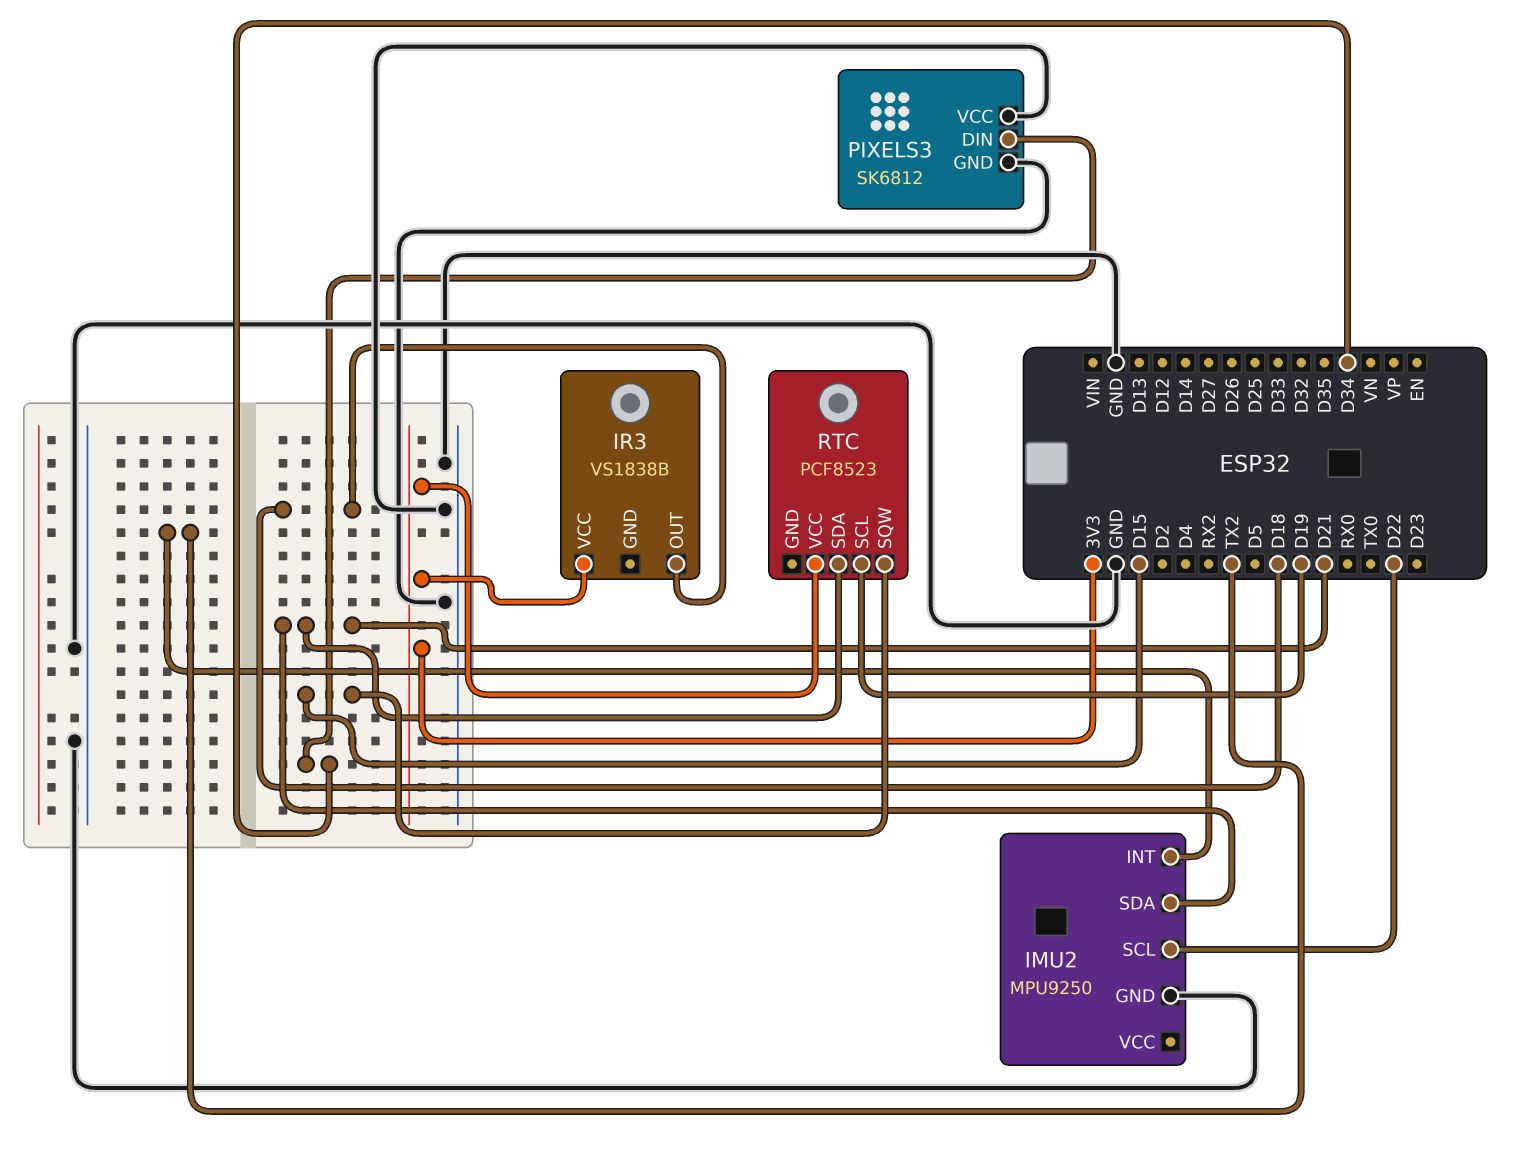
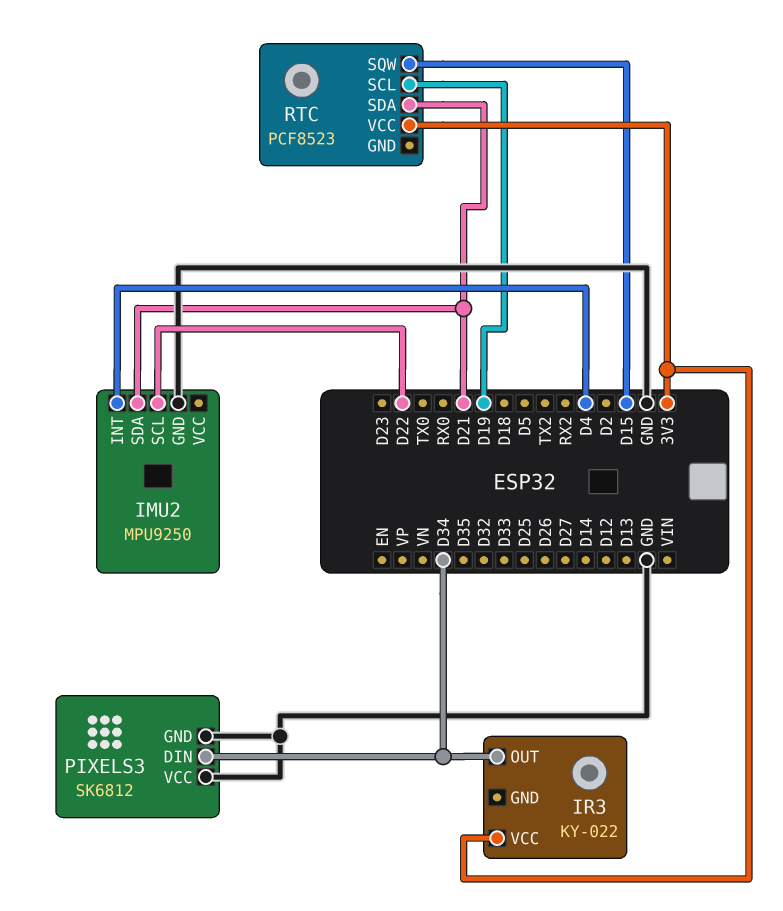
IMU2 pin INT: TX2 -> D4
IR3: VS1838B -> KY-022
IR3 pin OUT: D18 -> D34

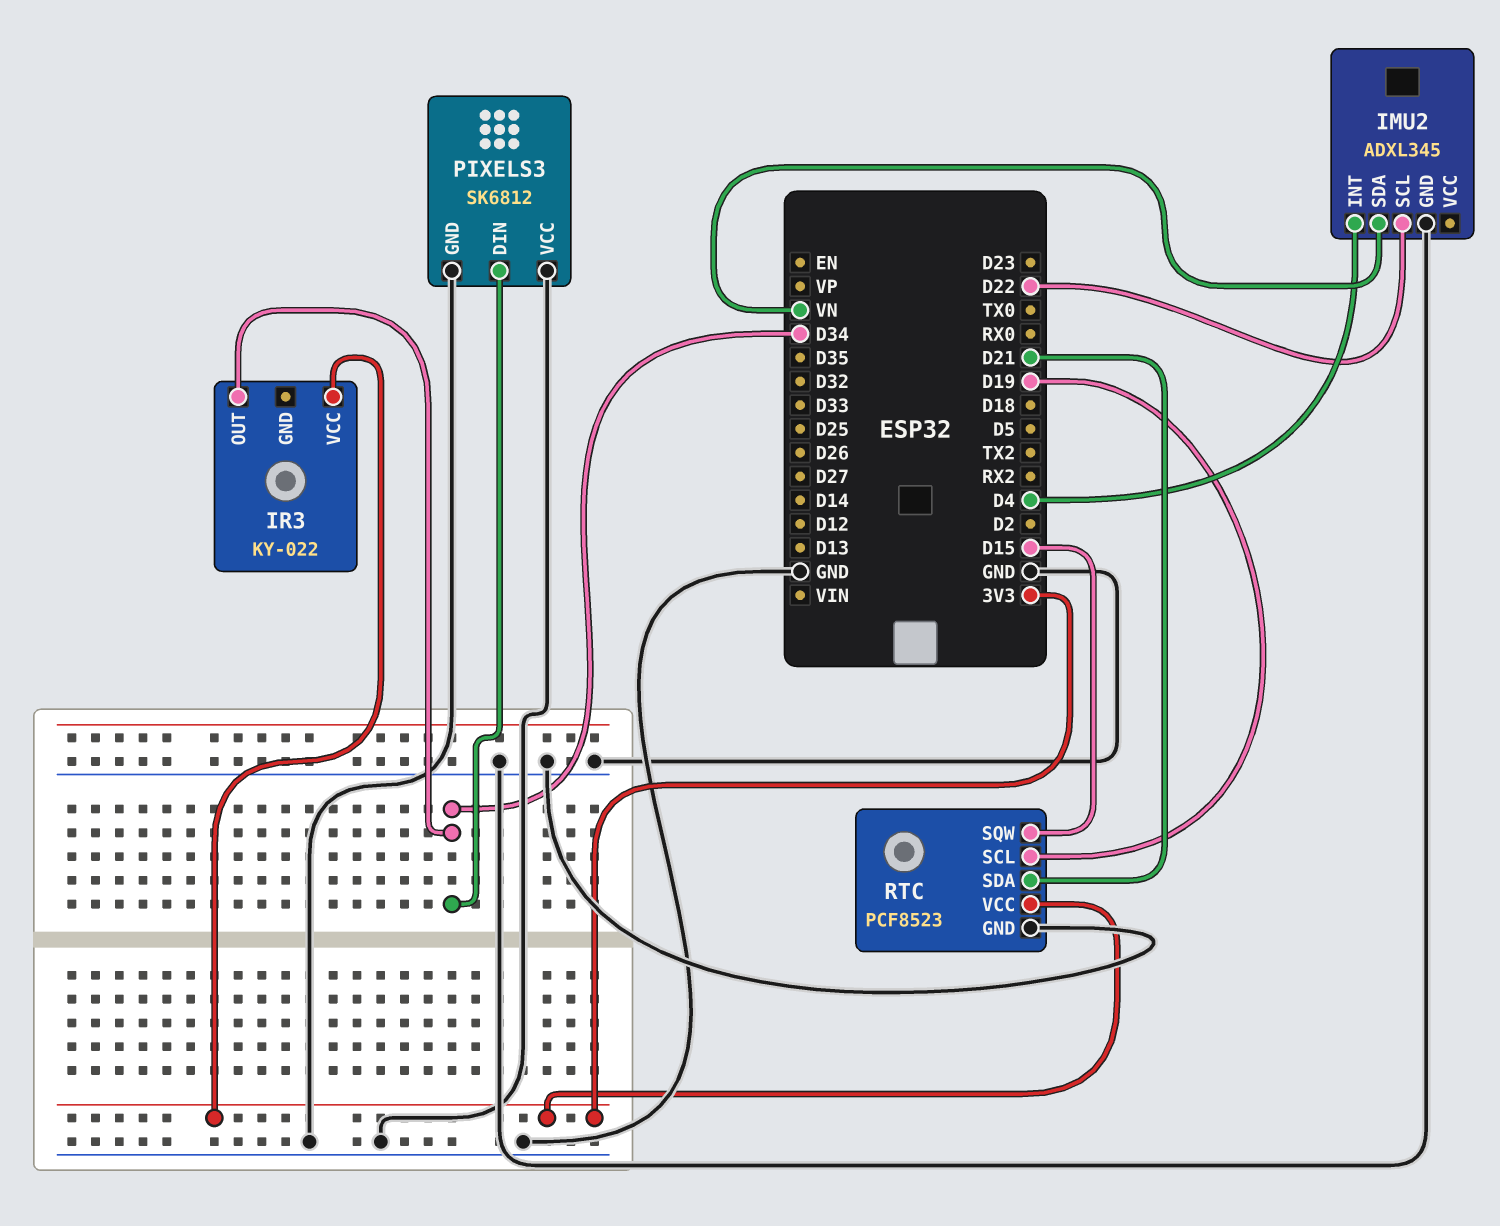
IMU2: MPU9250 -> ADXL345
IMU2 pin SDA: D21 -> VN
RTC pin GND: none -> GND

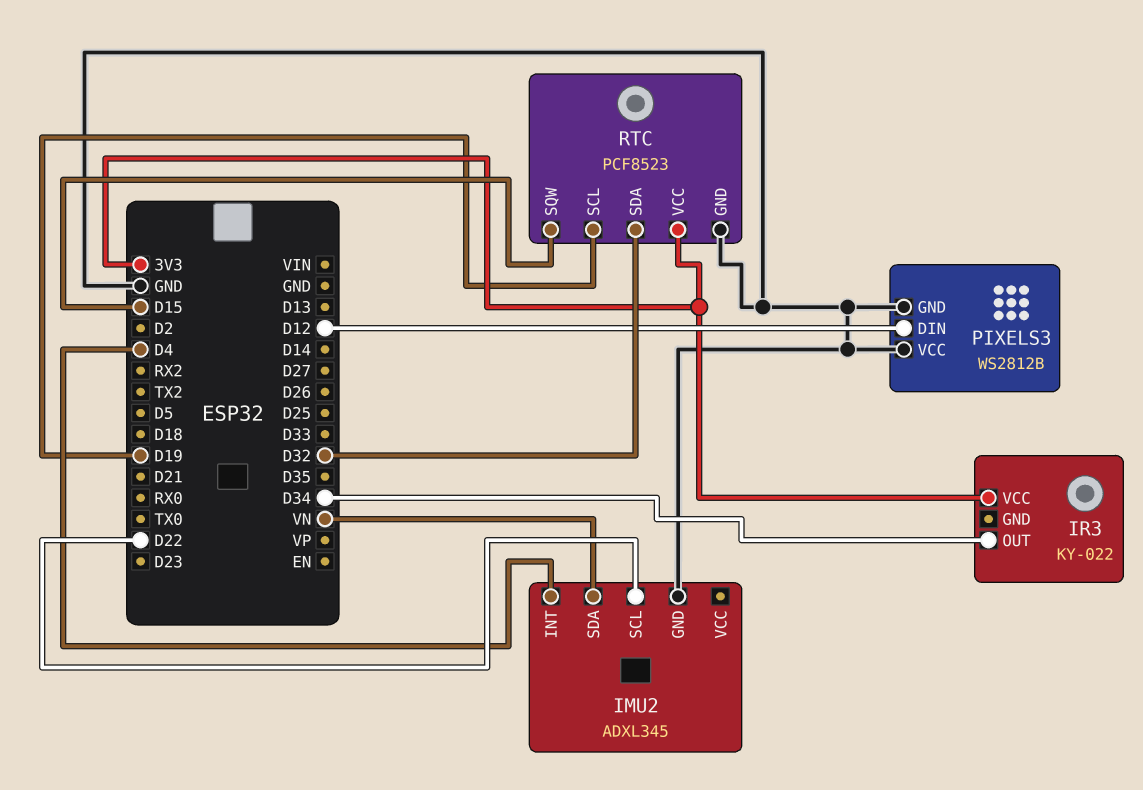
PIXELS3: SK6812 -> WS2812B
PIXELS3 pin DIN: D34 -> D12
RTC pin SDA: D21 -> D32

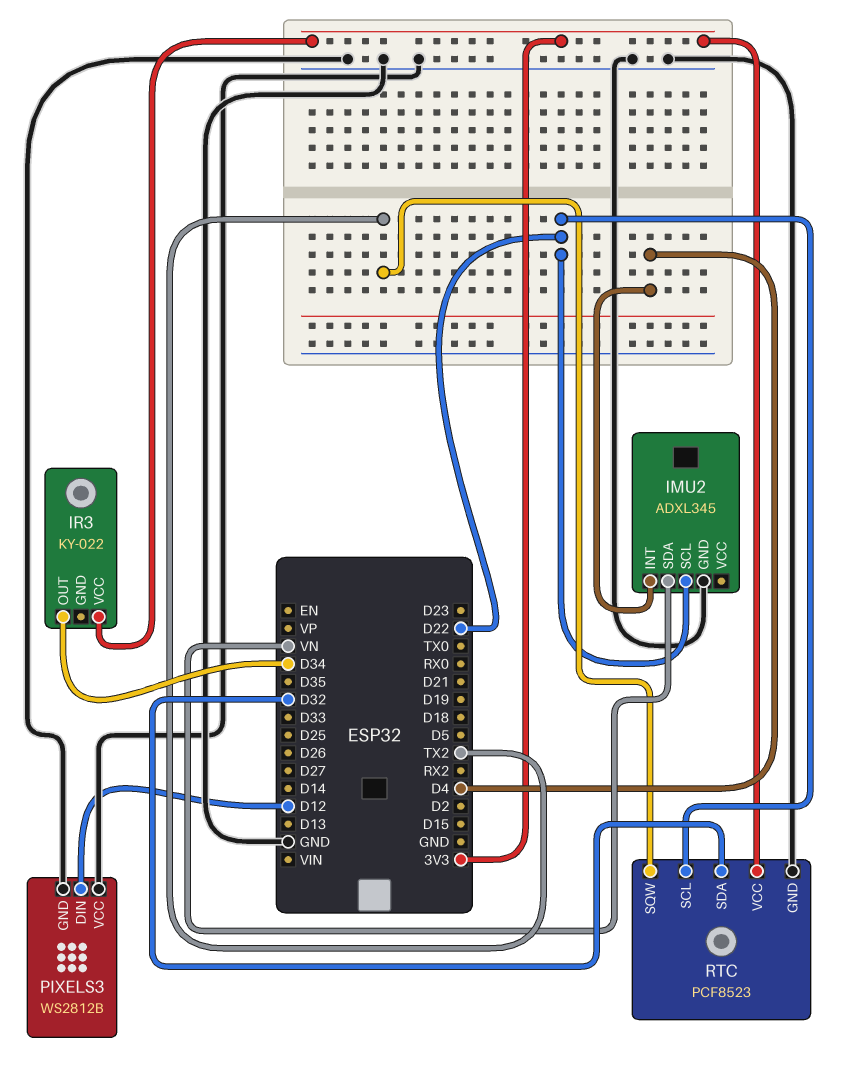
RTC pin SCL: D19 -> D22
RTC pin SQW: D15 -> TX2

